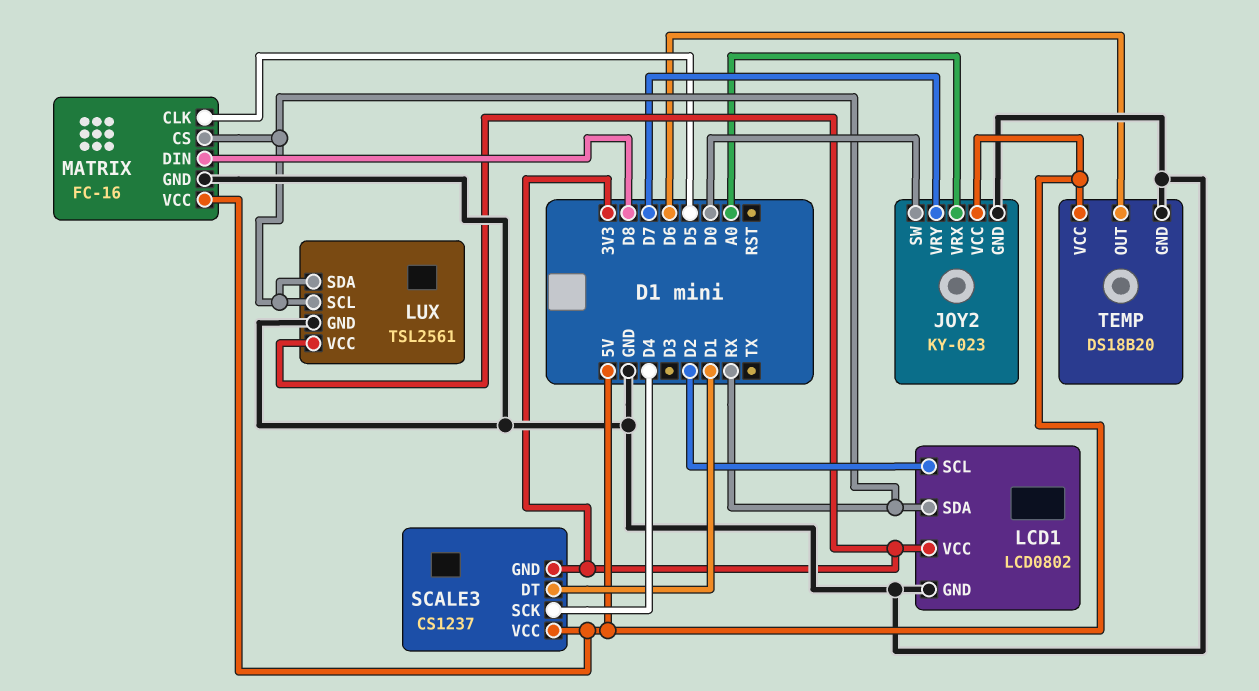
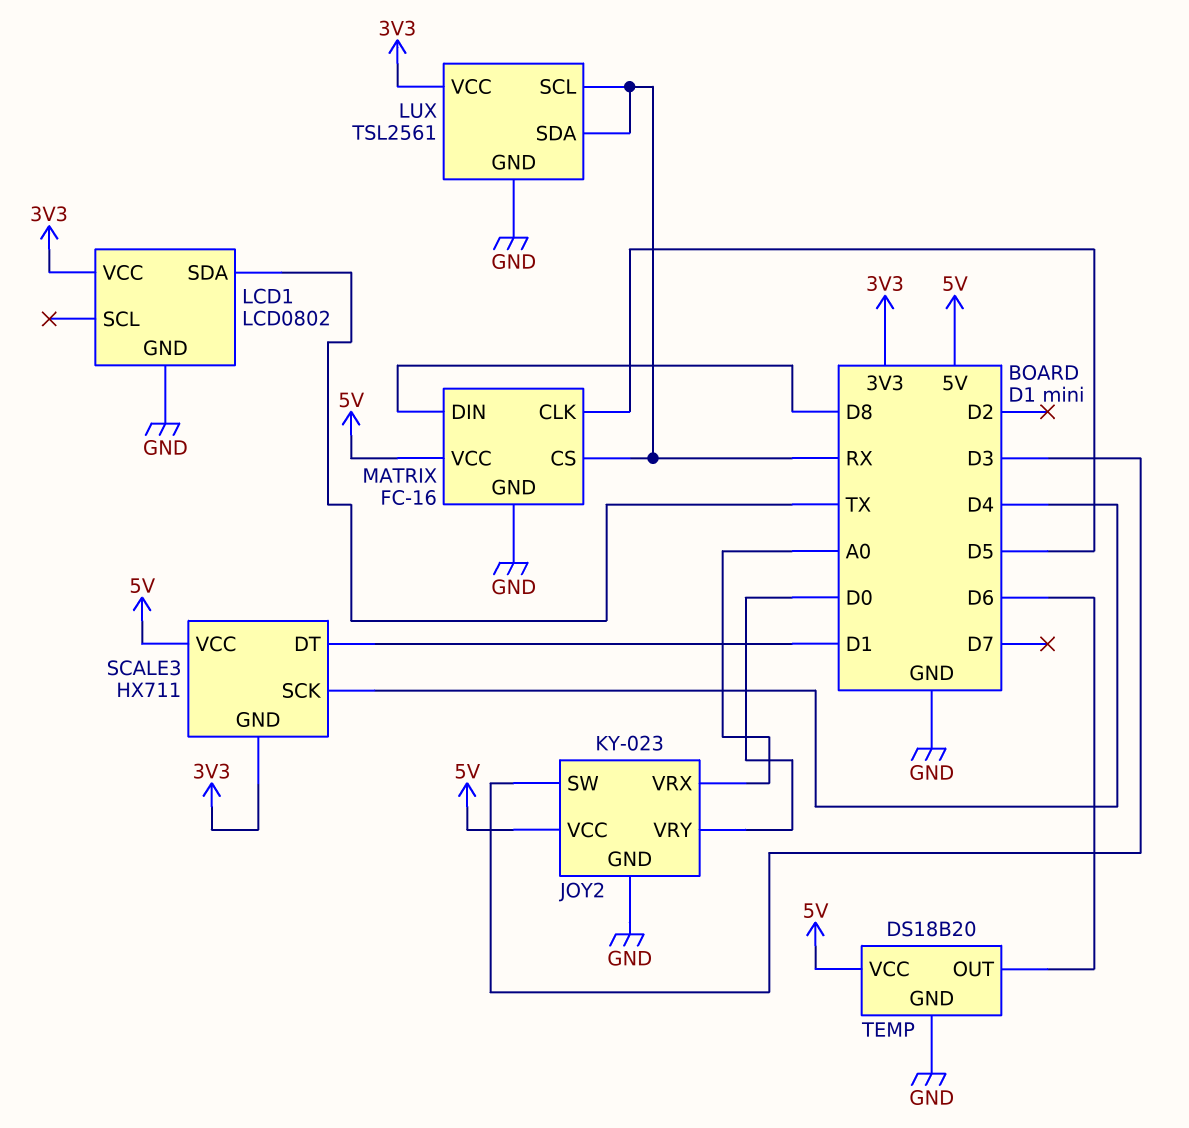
JOY2 pin SW: D0 -> D3
JOY2 pin VRY: D7 -> D0
LCD1 pin SCL: D2 -> none
LCD1 pin SDA: RX -> TX
SCALE3: CS1237 -> HX711

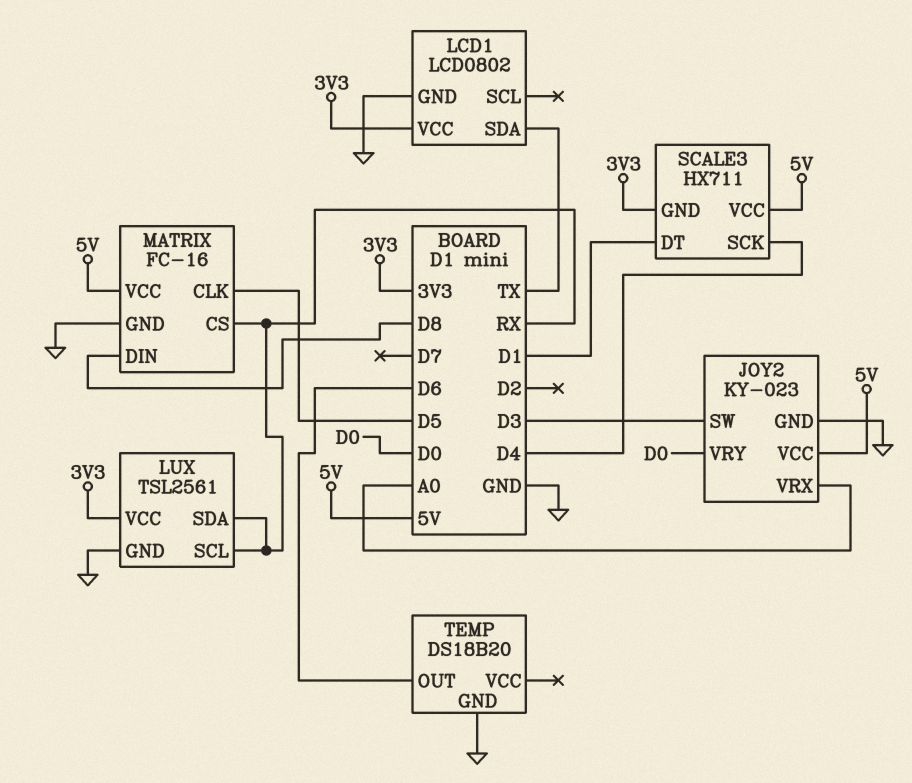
TEMP pin VCC: 5V -> none

